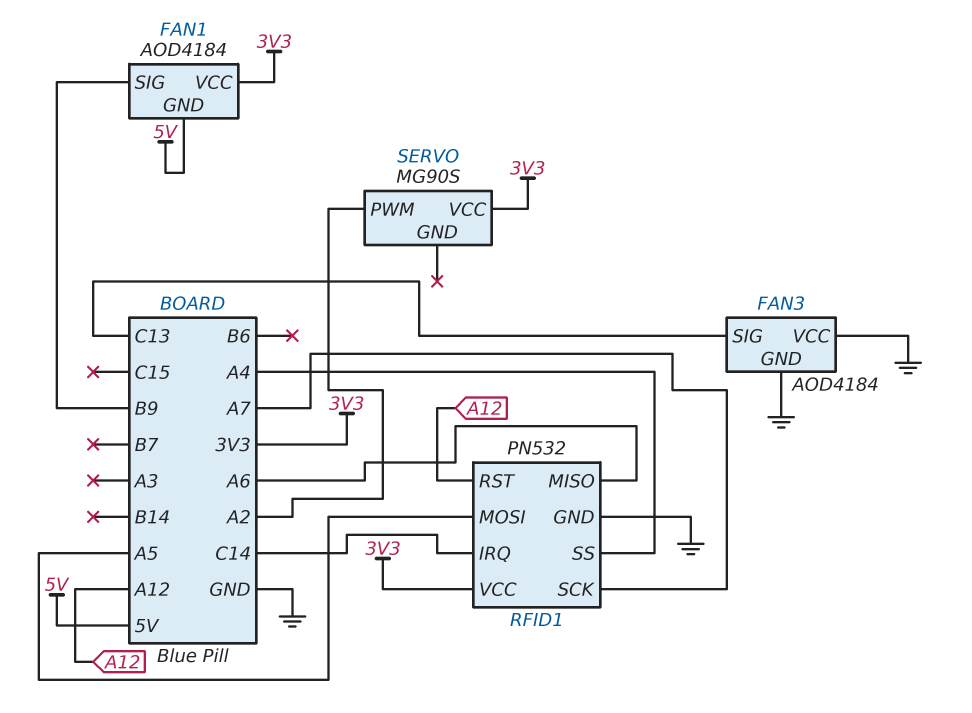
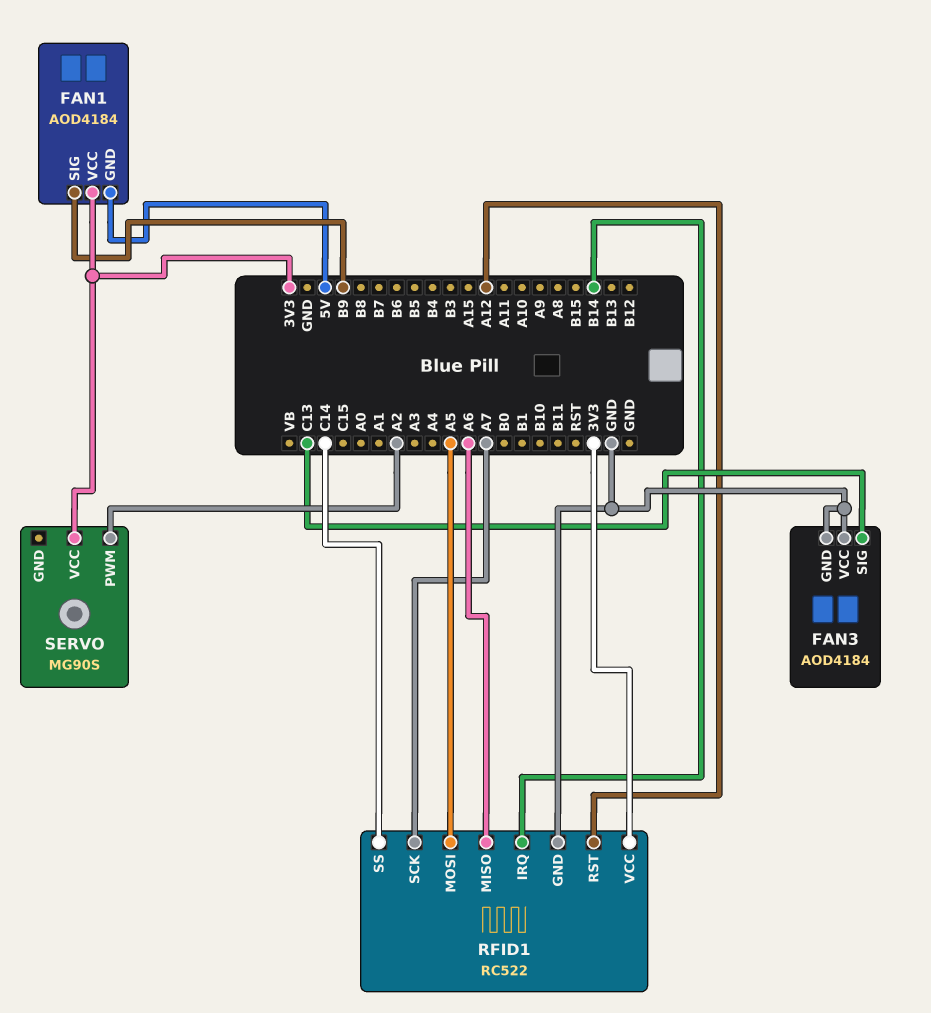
RFID1: PN532 -> RC522
RFID1 pin IRQ: C14 -> B14
RFID1 pin SS: A4 -> C14

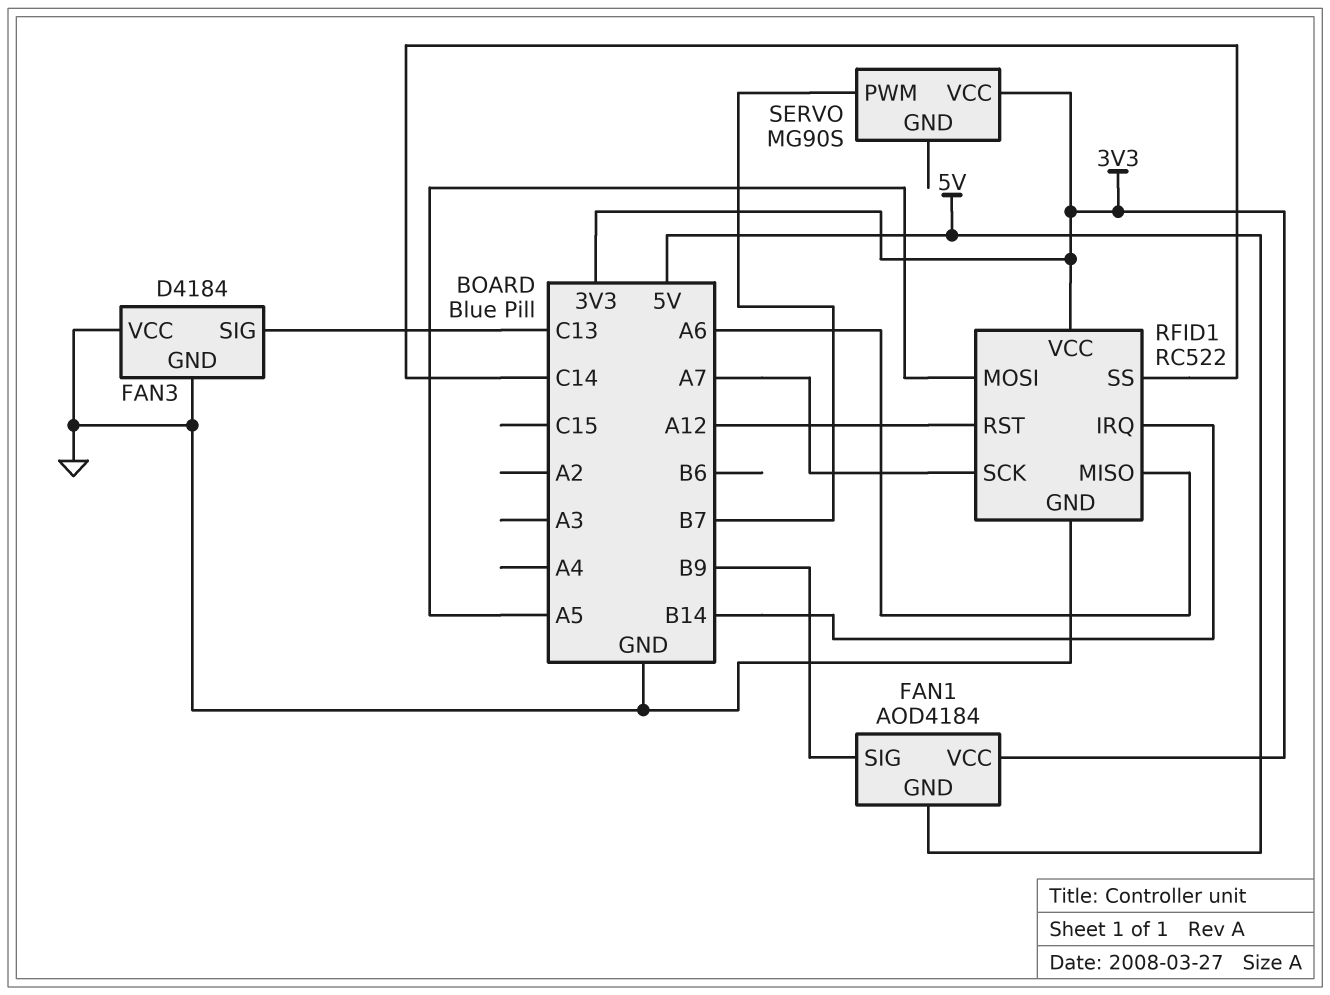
FAN3: AOD4184 -> D4184
SERVO pin PWM: A2 -> B7

